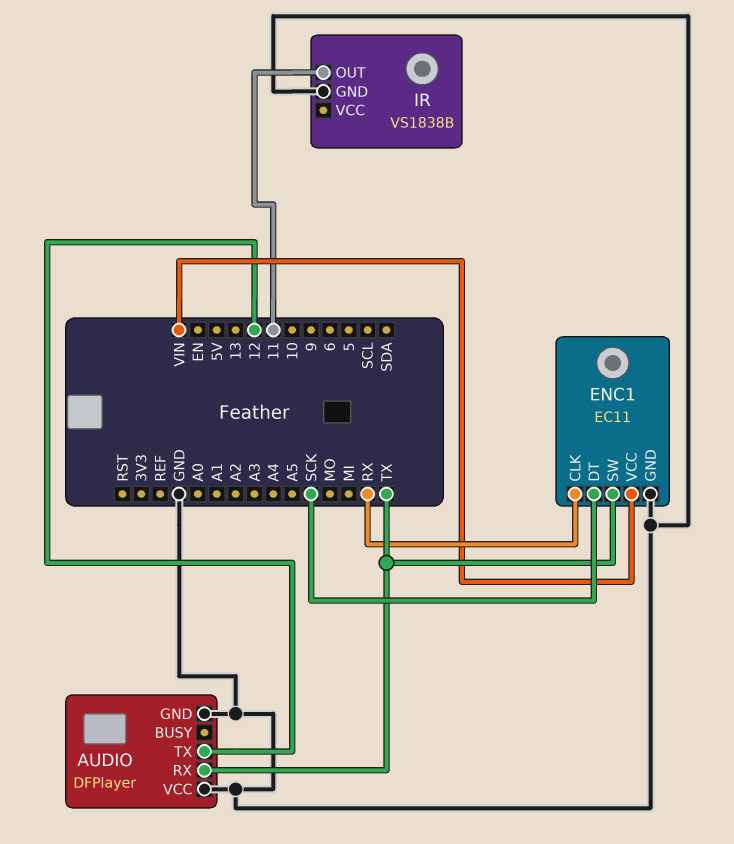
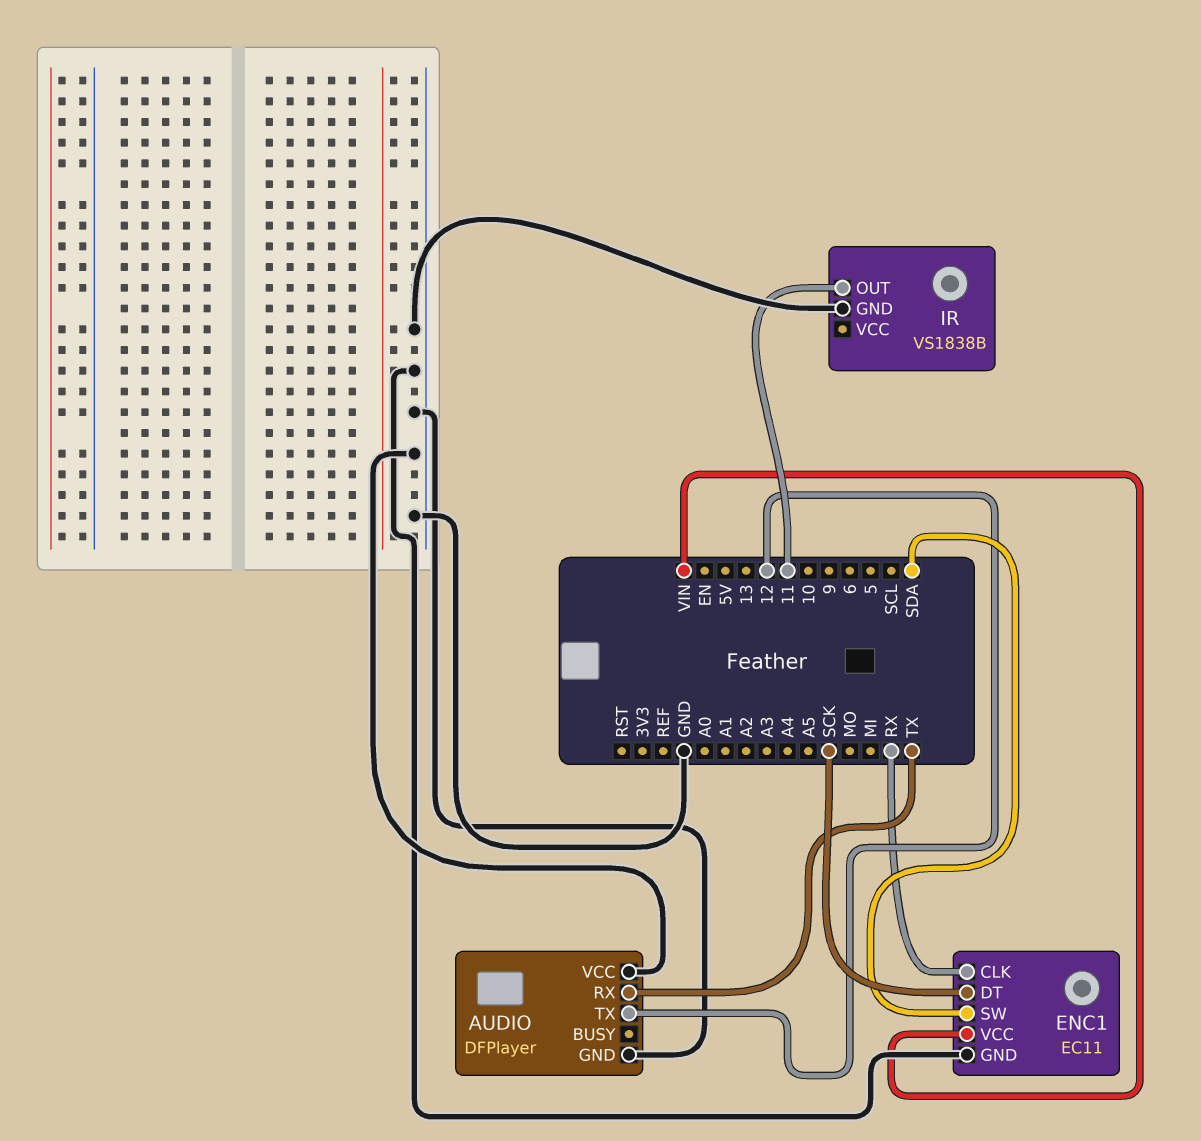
ENC1 pin SW: TX -> SDA

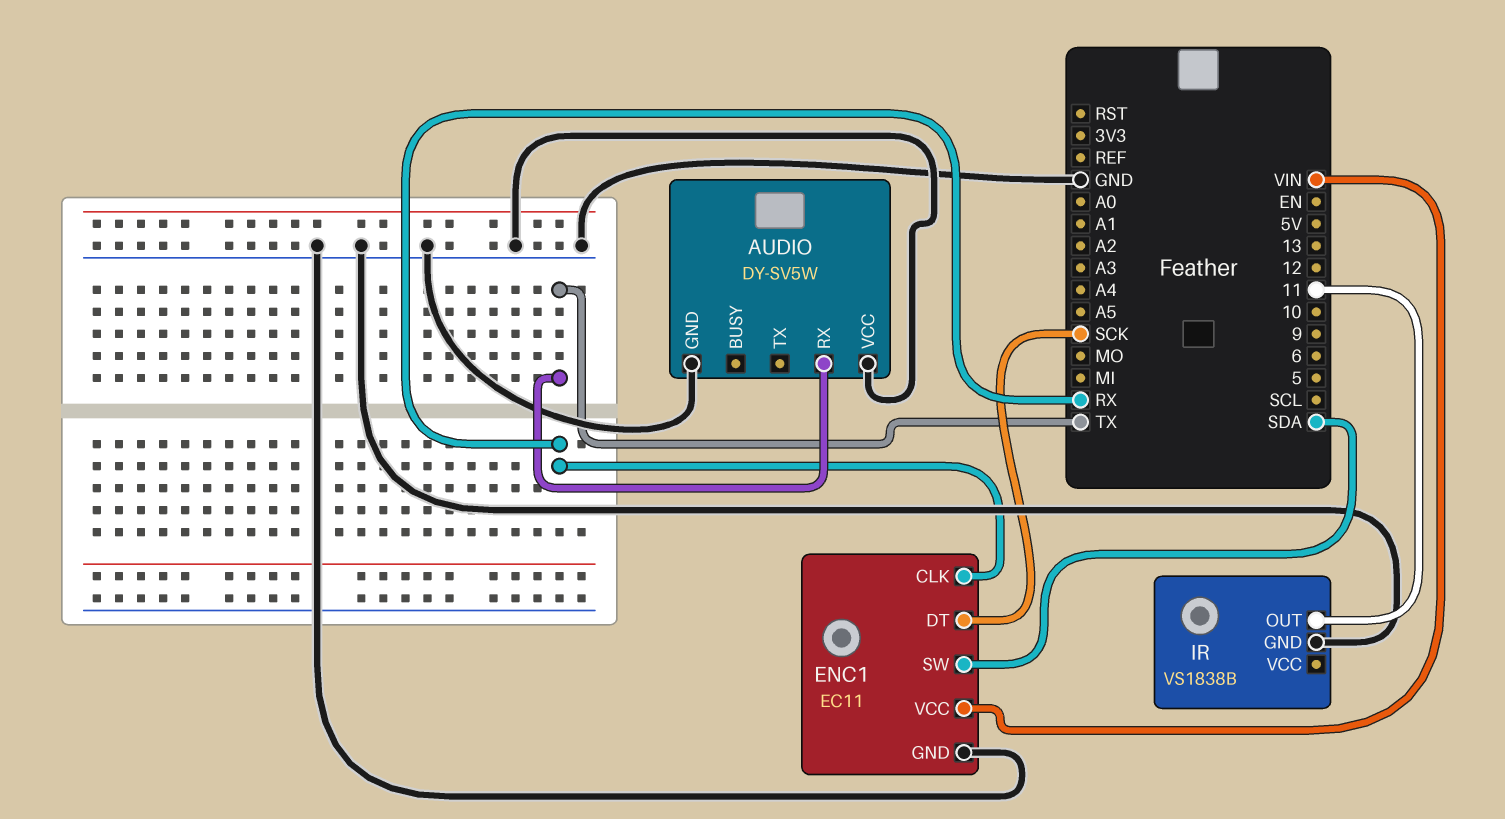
AUDIO: DFPlayer -> DY-SV5W
AUDIO pin TX: 12 -> none

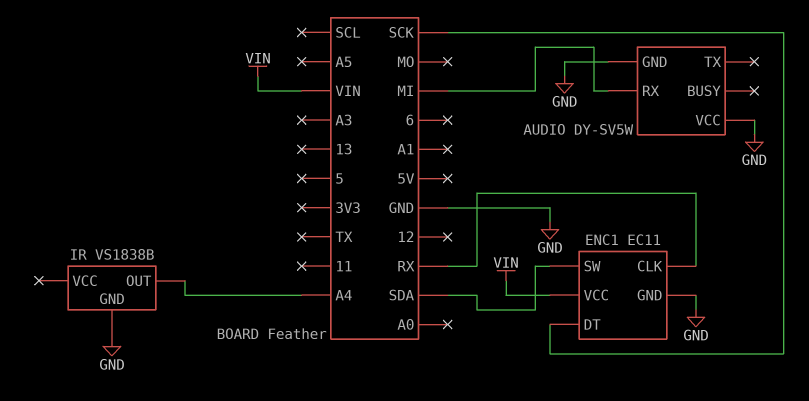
AUDIO pin RX: TX -> MI
IR pin OUT: 11 -> A4

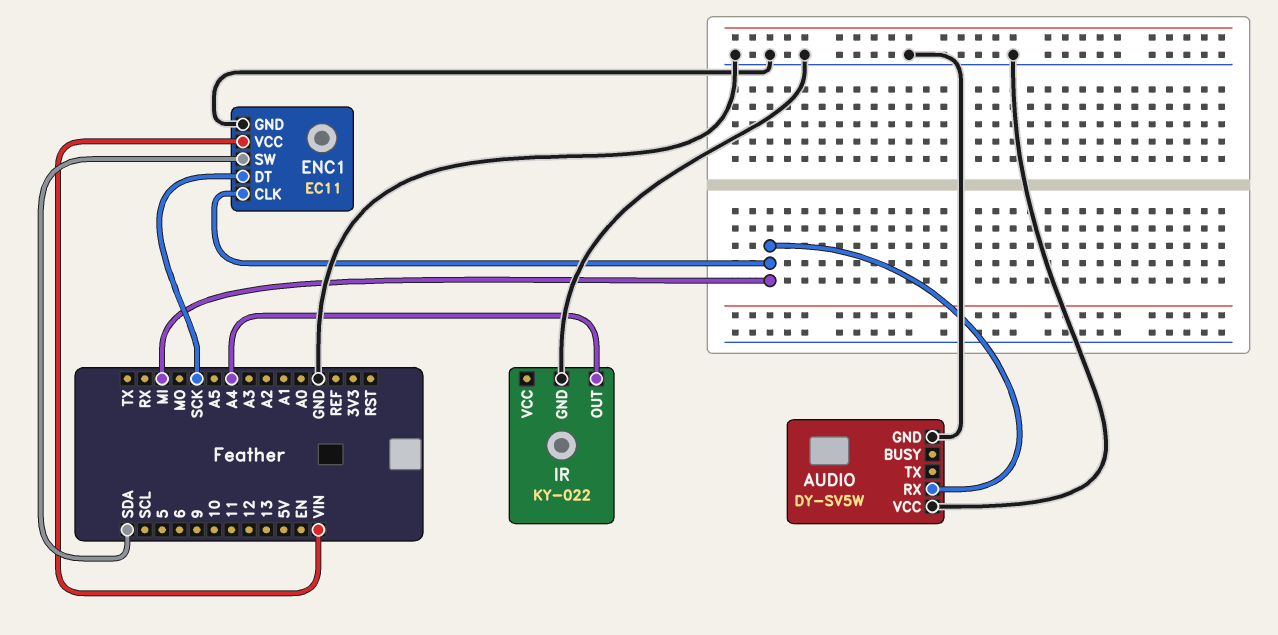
ENC1 pin CLK: RX -> MI
IR: VS1838B -> KY-022

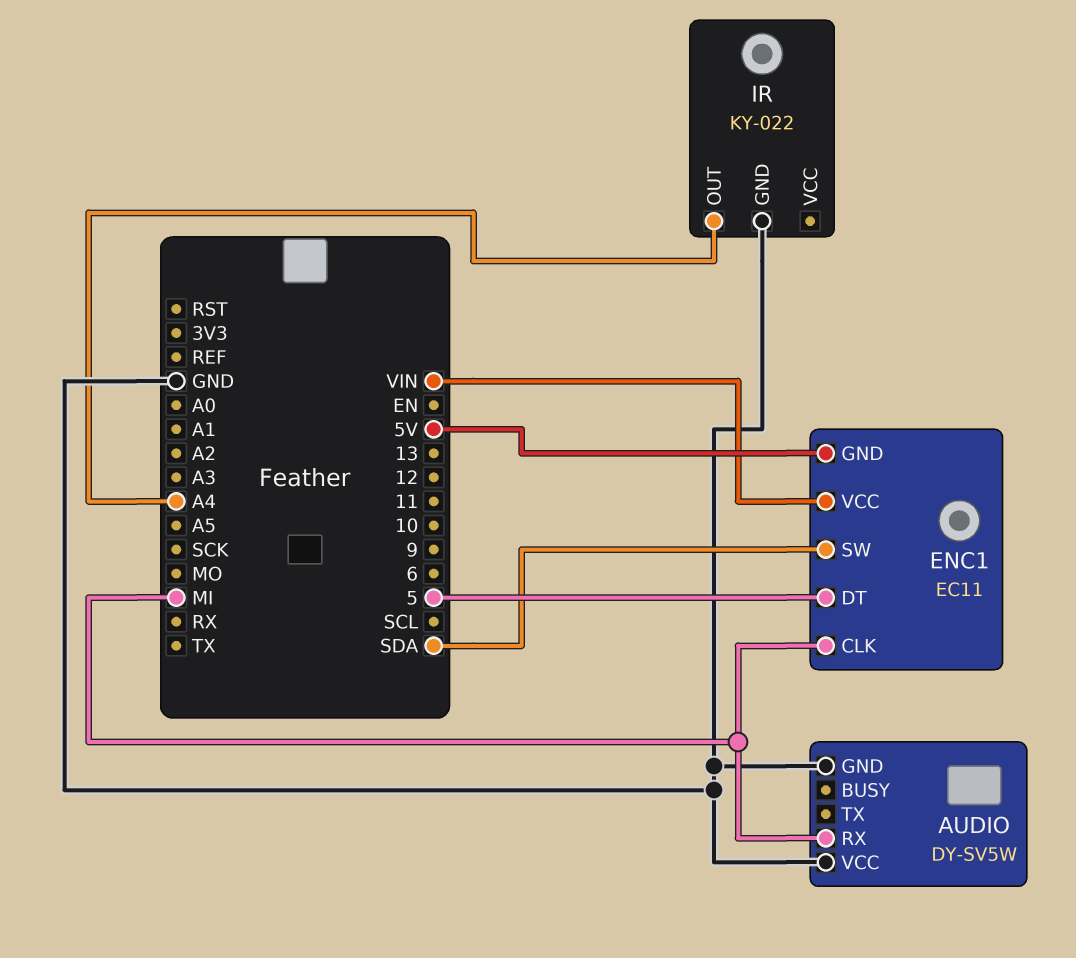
ENC1 pin DT: SCK -> 5
ENC1 pin GND: GND -> 5V

